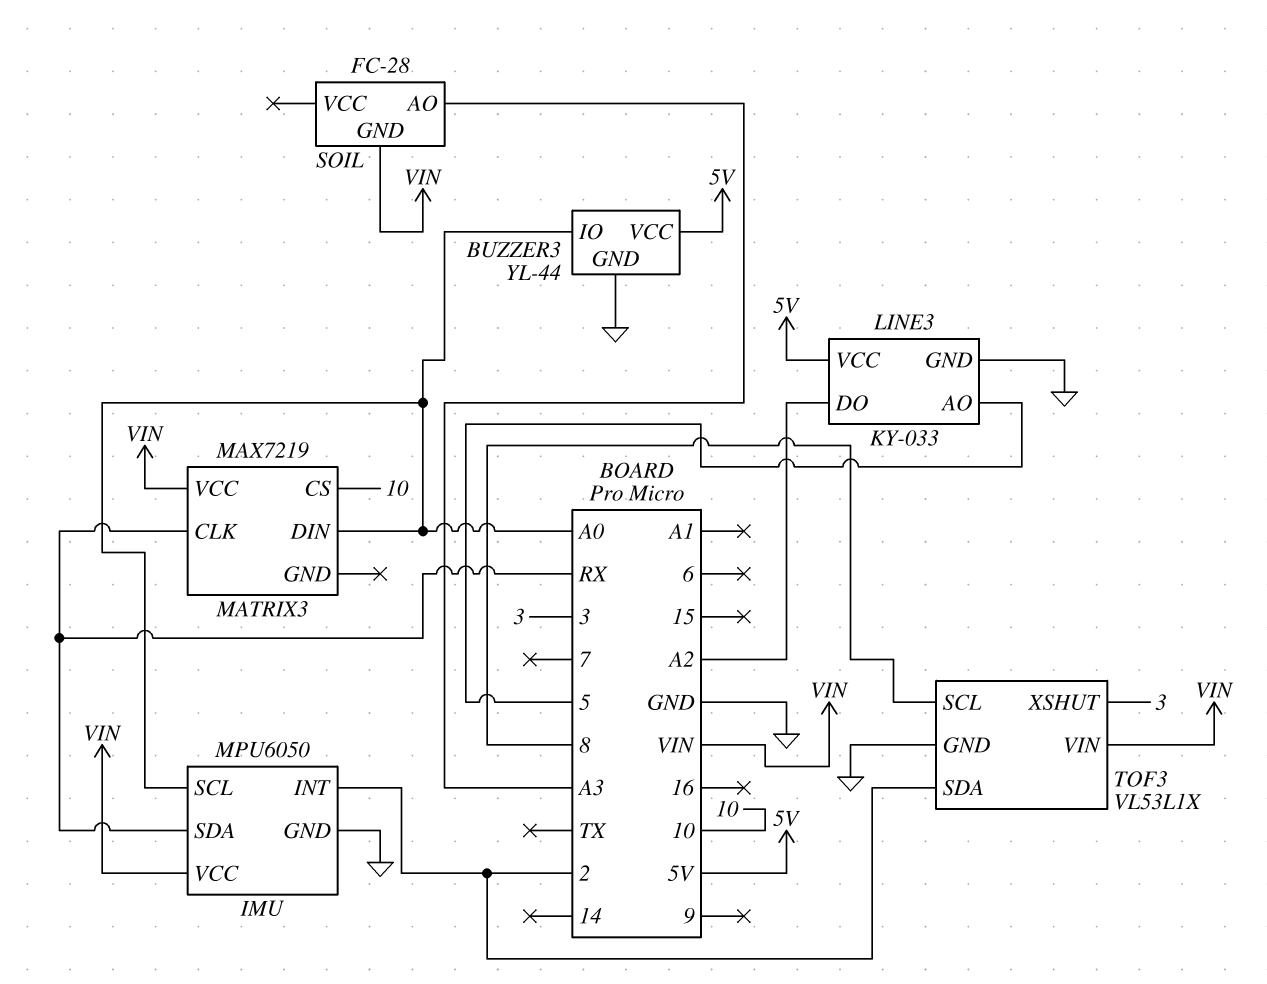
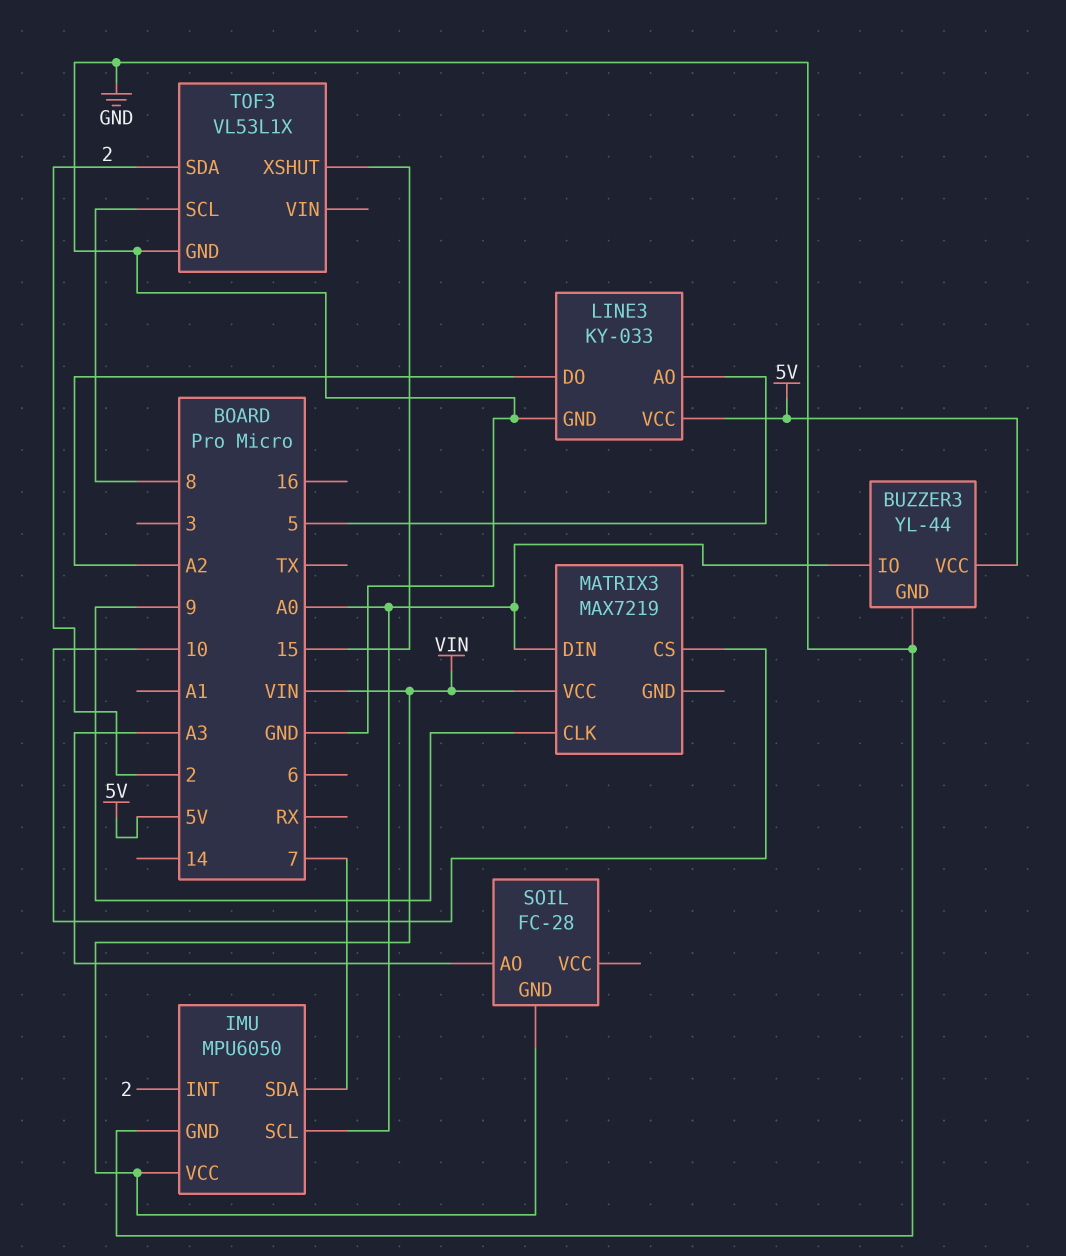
IMU pin SDA: RX -> 7
MATRIX3 pin CLK: RX -> 9
TOF3 pin VIN: VIN -> none
TOF3 pin XSHUT: 3 -> 15

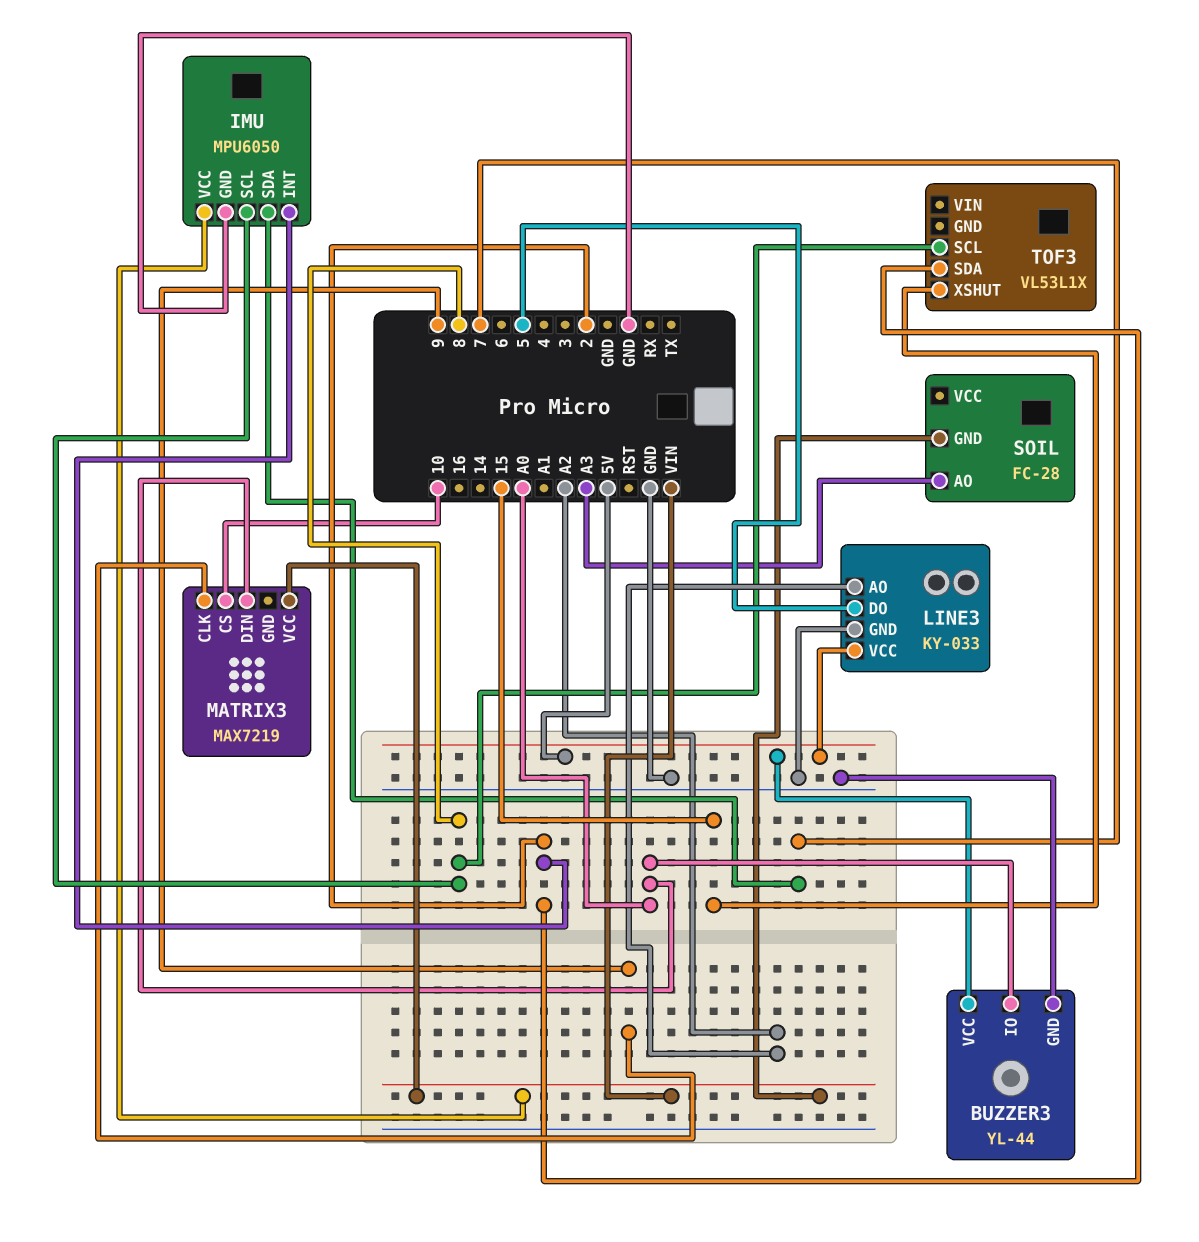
IMU pin SCL: A0 -> 8
LINE3 pin AO: 5 -> A2
LINE3 pin DO: A2 -> 5
TOF3 pin GND: GND -> none

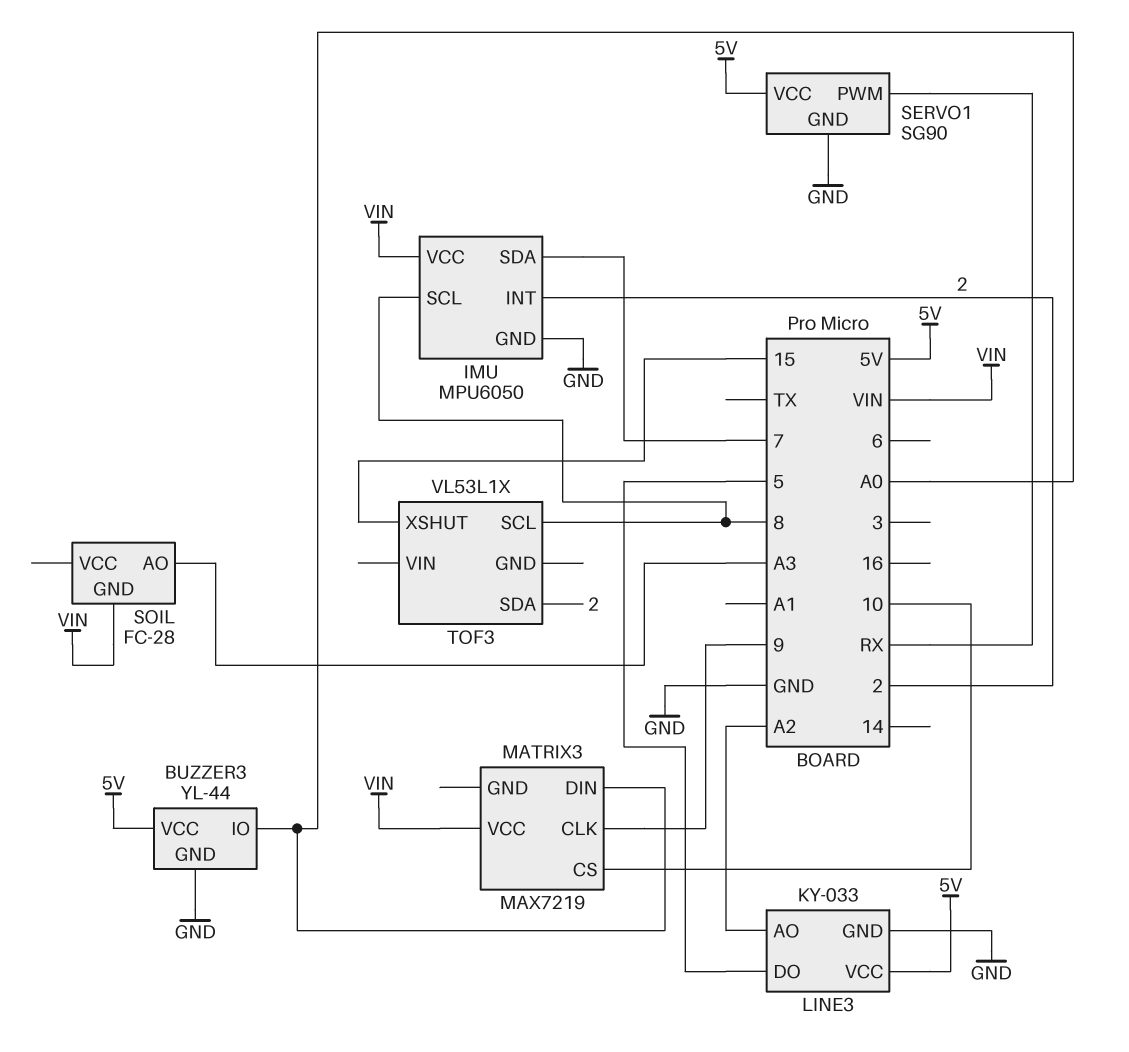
SERVO1: none -> SG90
SERVO1 pin GND: none -> GND
SERVO1 pin PWM: none -> RX
SERVO1 pin VCC: none -> 5V

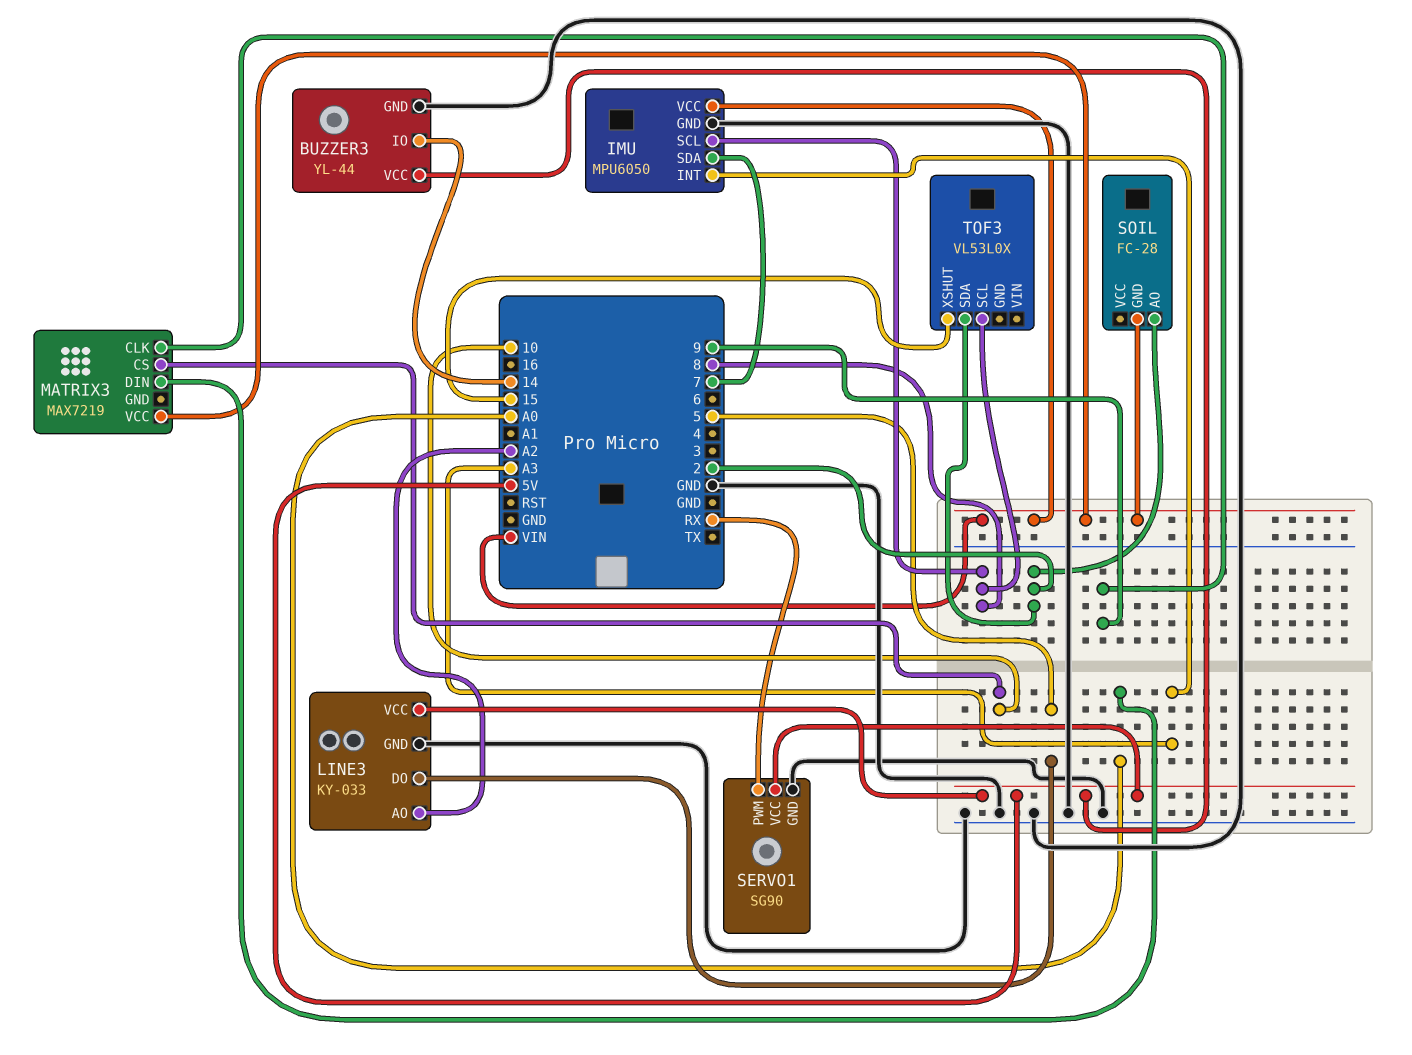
BUZZER3 pin IO: A0 -> 14
IMU pin INT: 2 -> A3
SOIL pin AO: A3 -> 2
TOF3: VL53L1X -> VL53L0X

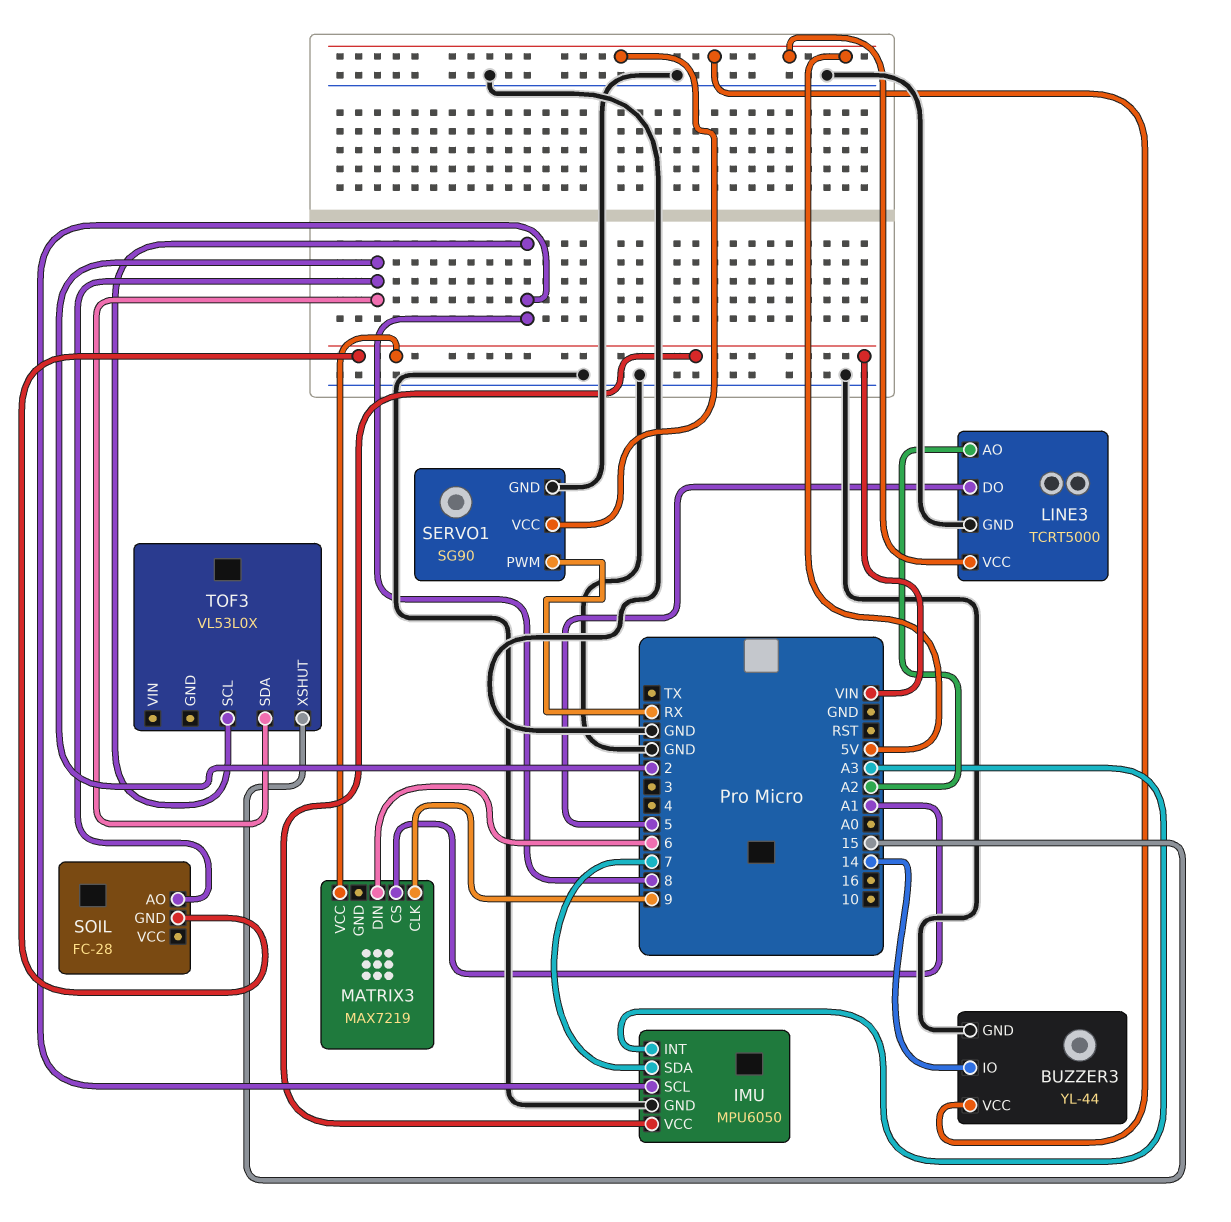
LINE3: KY-033 -> TCRT5000
MATRIX3 pin CS: 10 -> A1
MATRIX3 pin DIN: A0 -> 6

